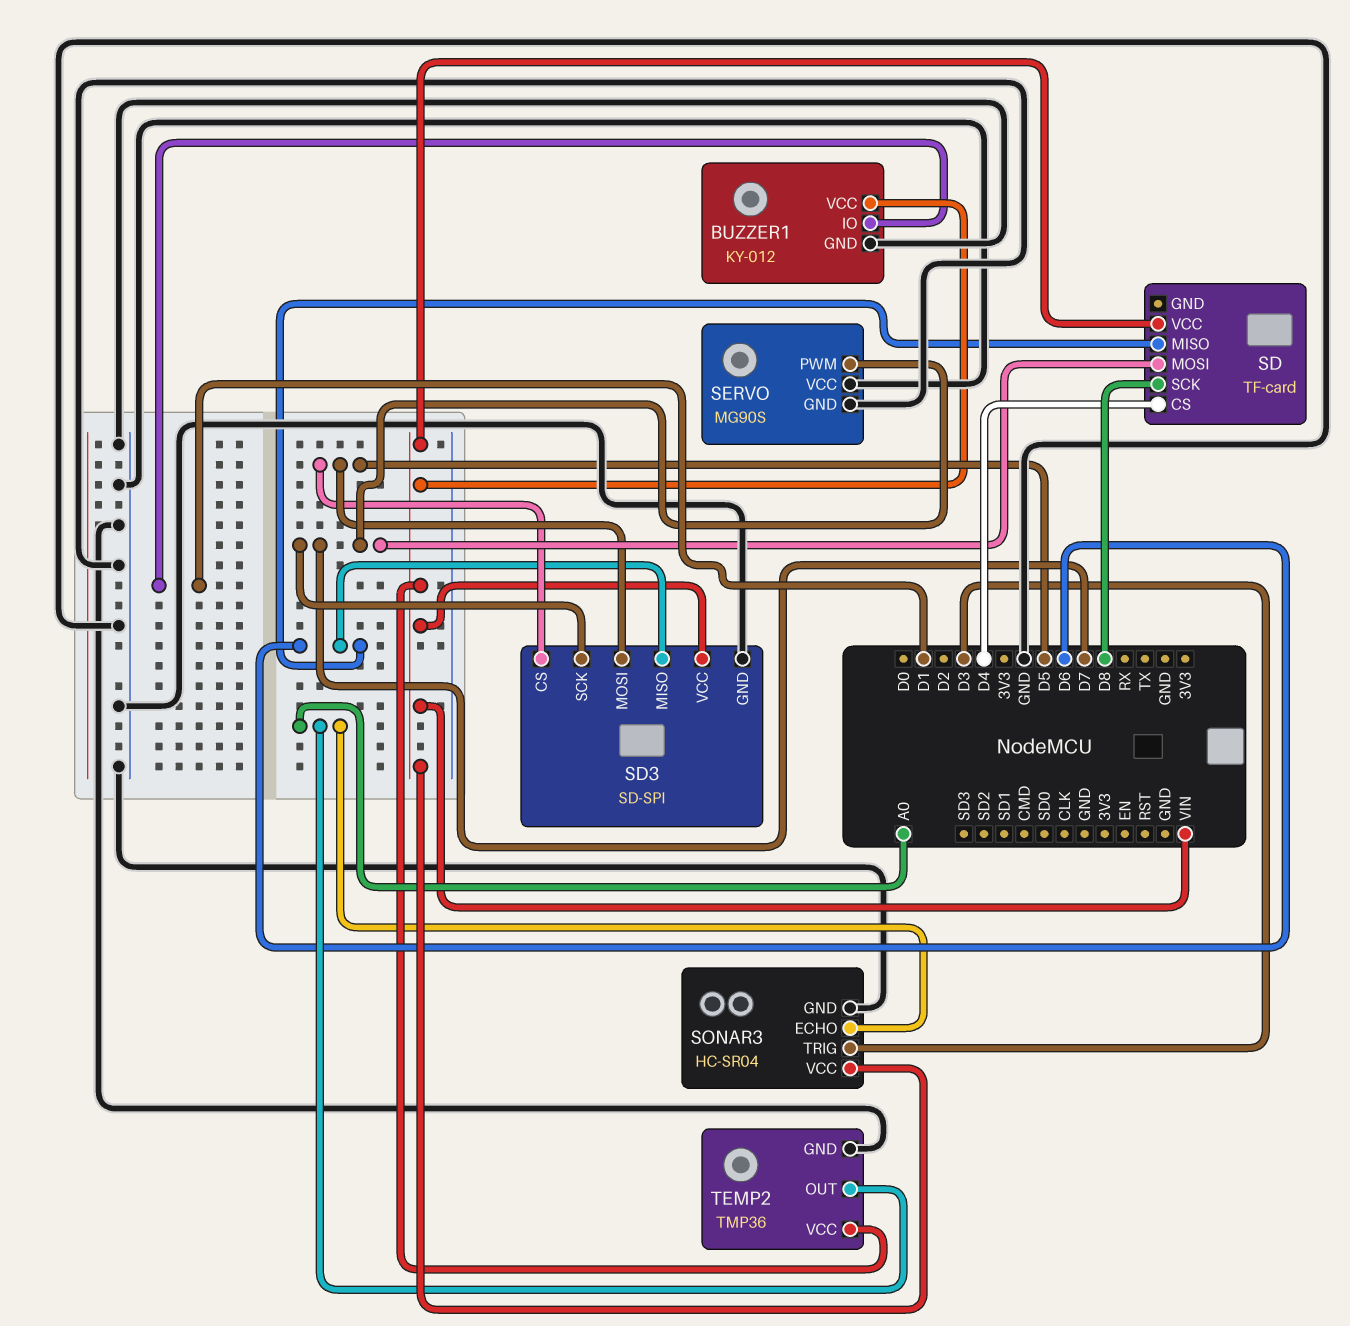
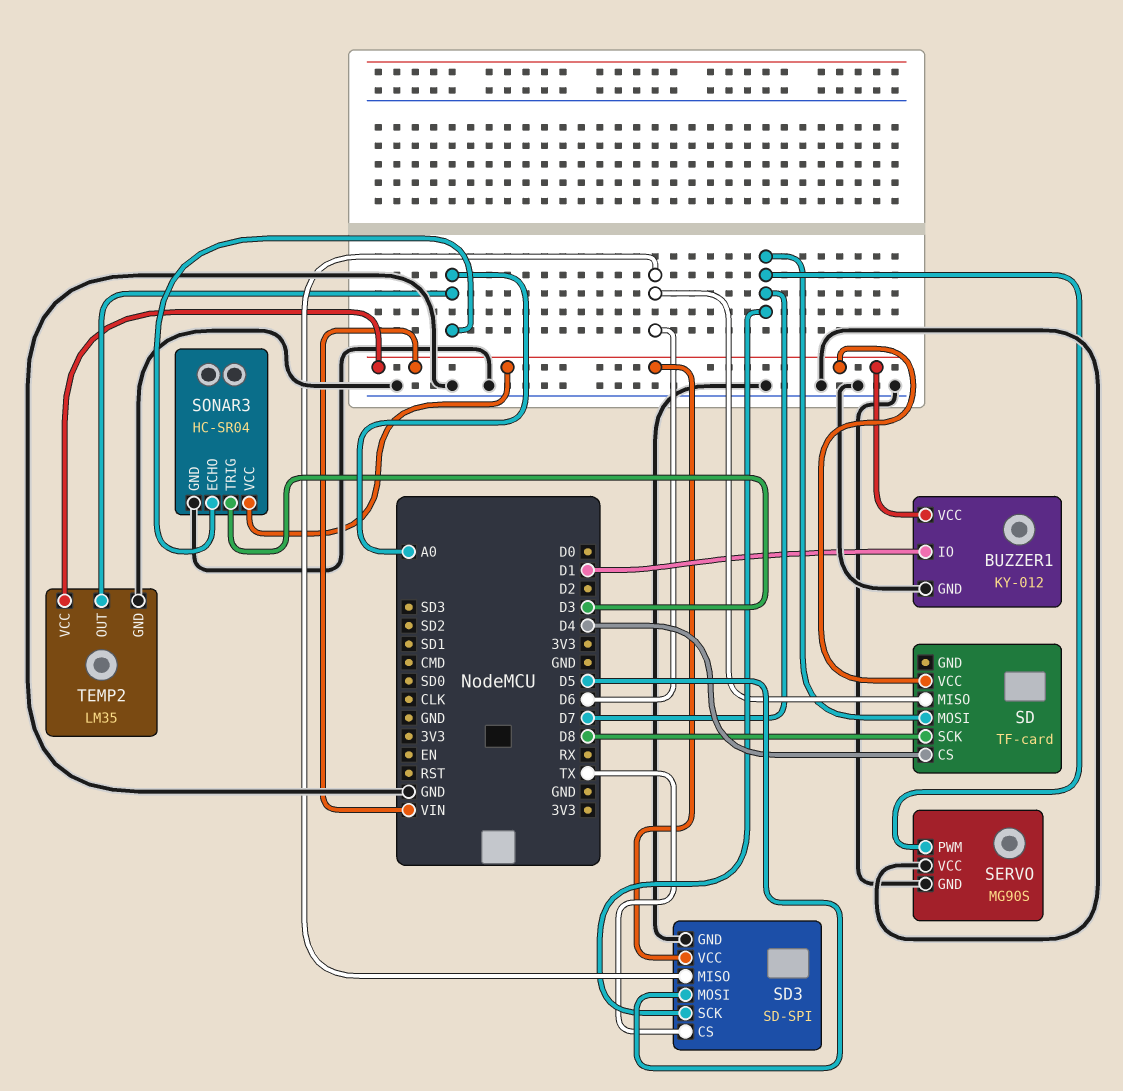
SD3 pin CS: D5 -> TX
TEMP2: TMP36 -> LM35

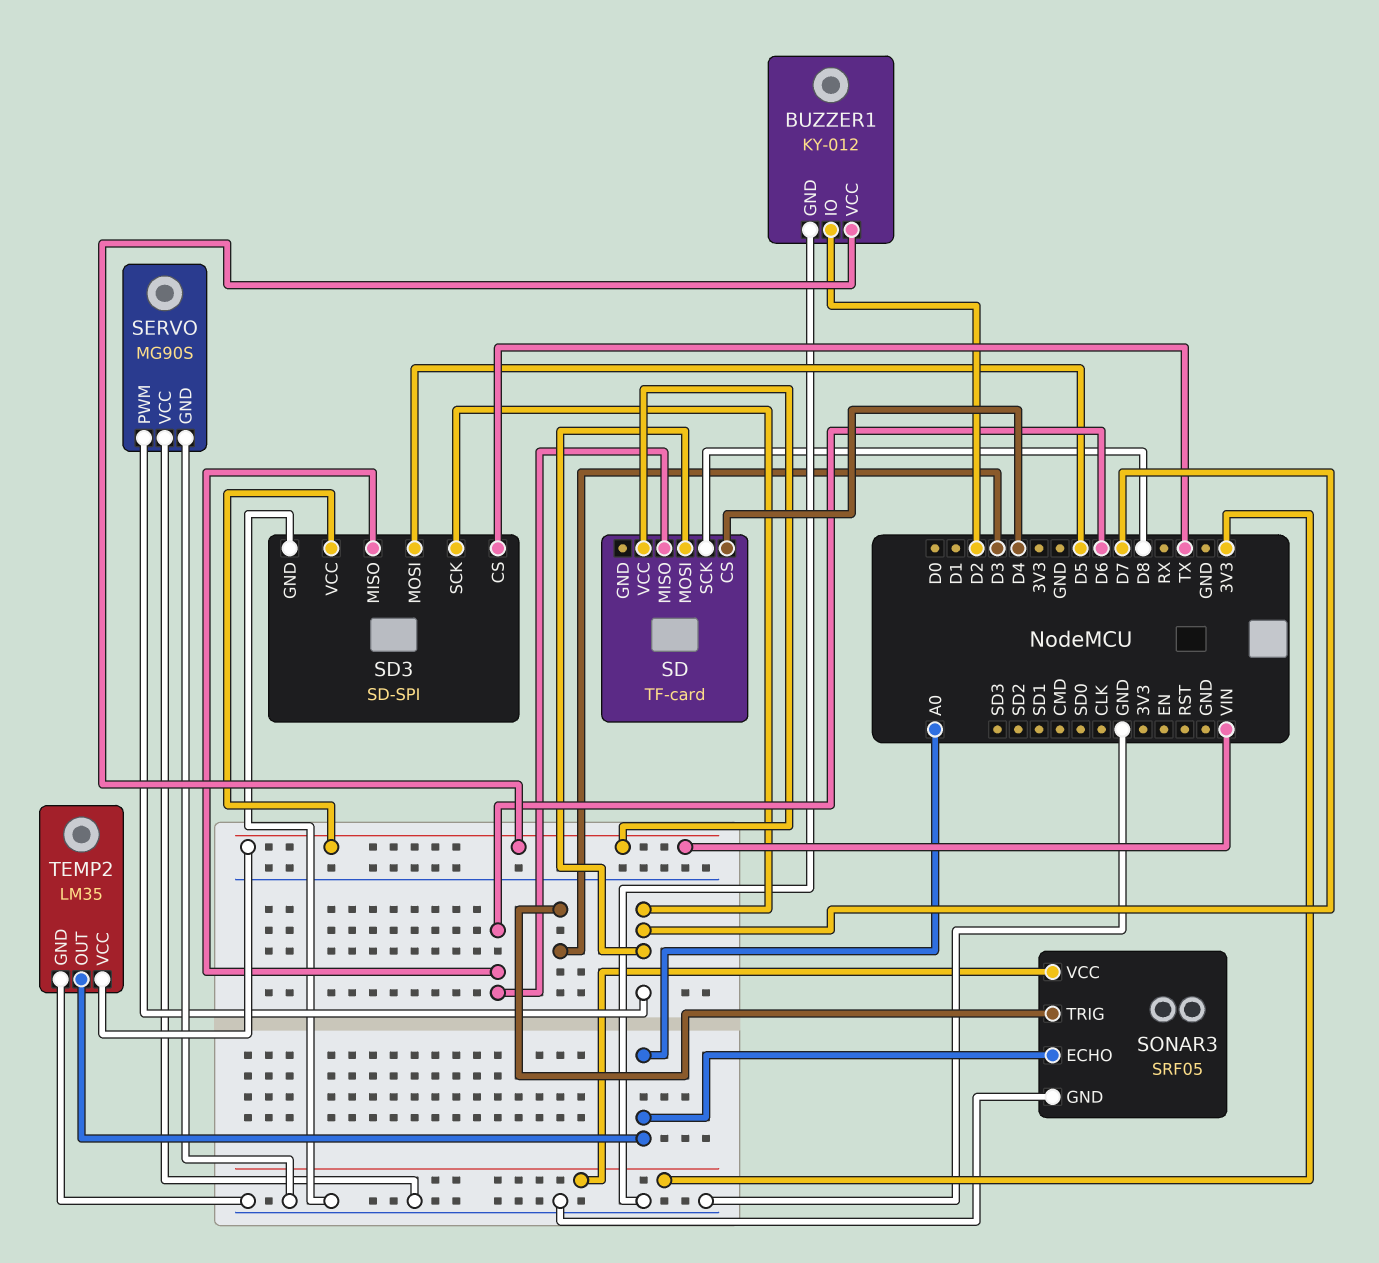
BUZZER1 pin IO: D1 -> D2
SONAR3: HC-SR04 -> SRF05
SONAR3 pin VCC: VIN -> 3V3

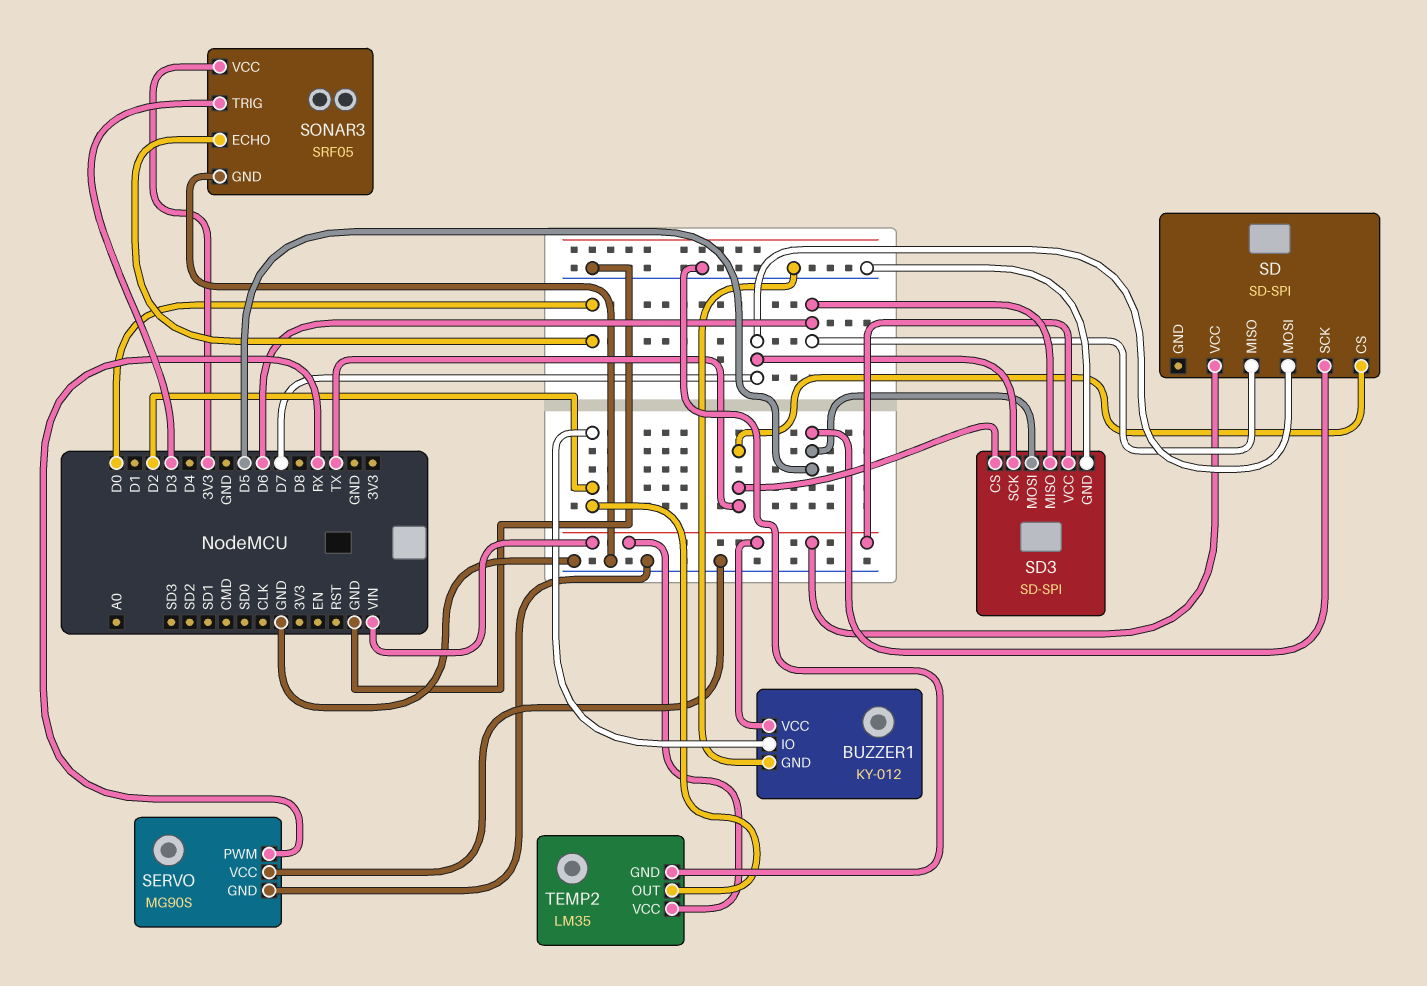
SD: TF-card -> SD-SPI
SD pin CS: D4 -> TX
SD pin SCK: D8 -> D5
SERVO pin PWM: D7 -> RX
SONAR3 pin ECHO: A0 -> D0
TEMP2 pin OUT: A0 -> D2

